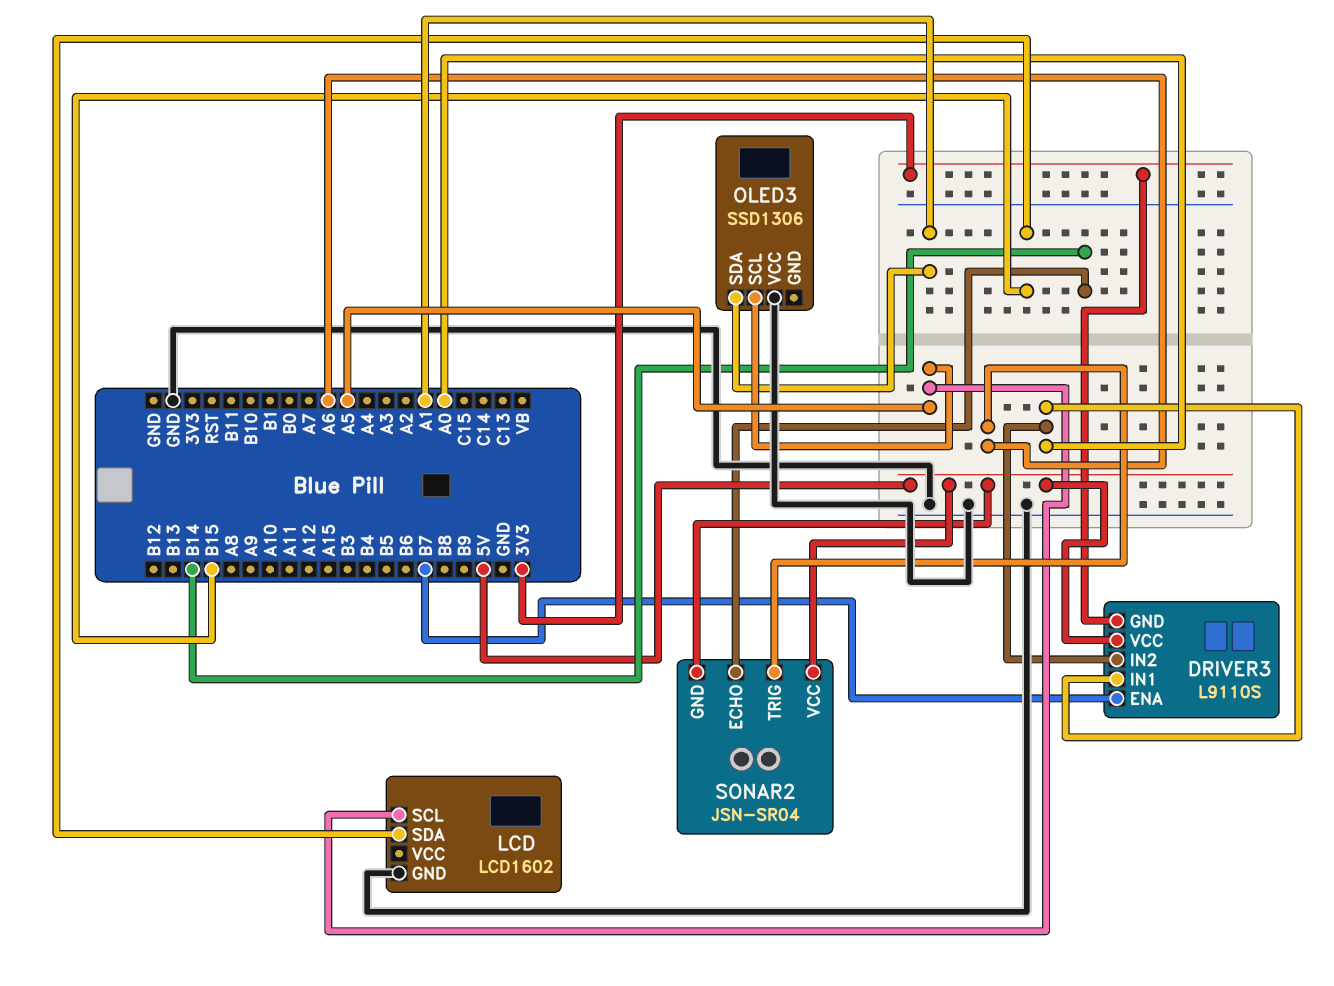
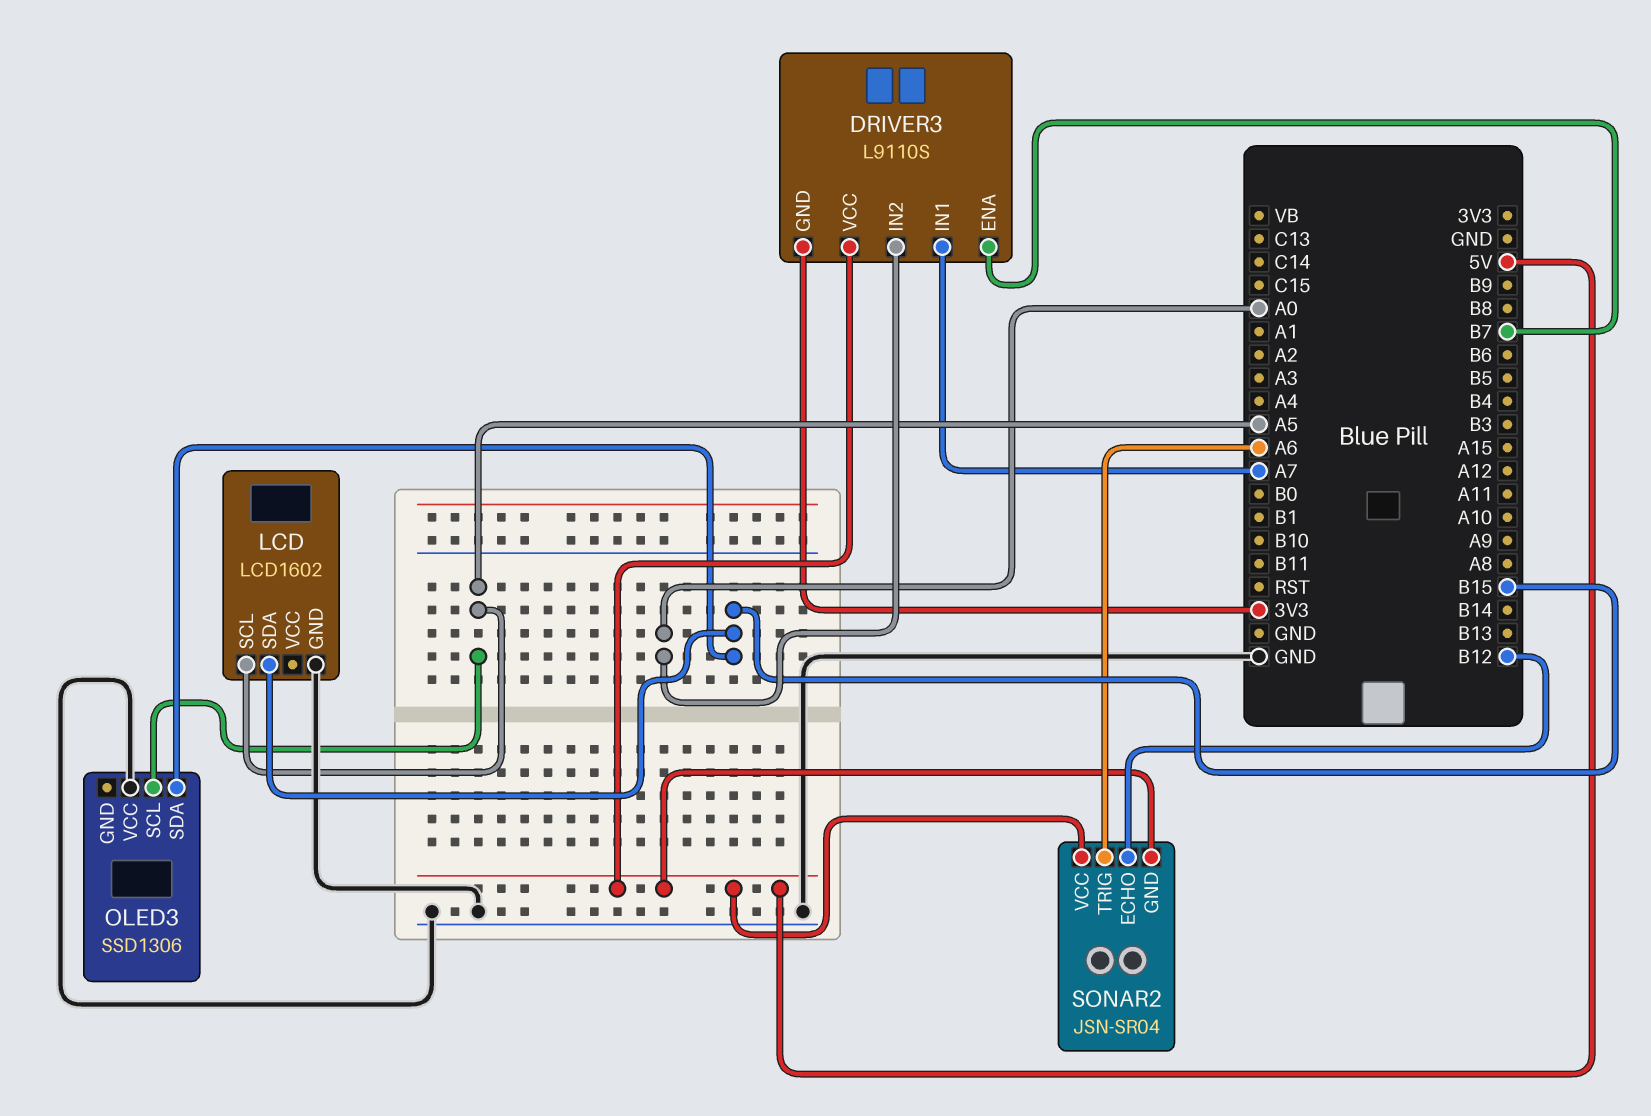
DRIVER3 pin IN1: A0 -> A7
OLED3 pin SDA: A1 -> B15
SONAR2 pin ECHO: B14 -> B12

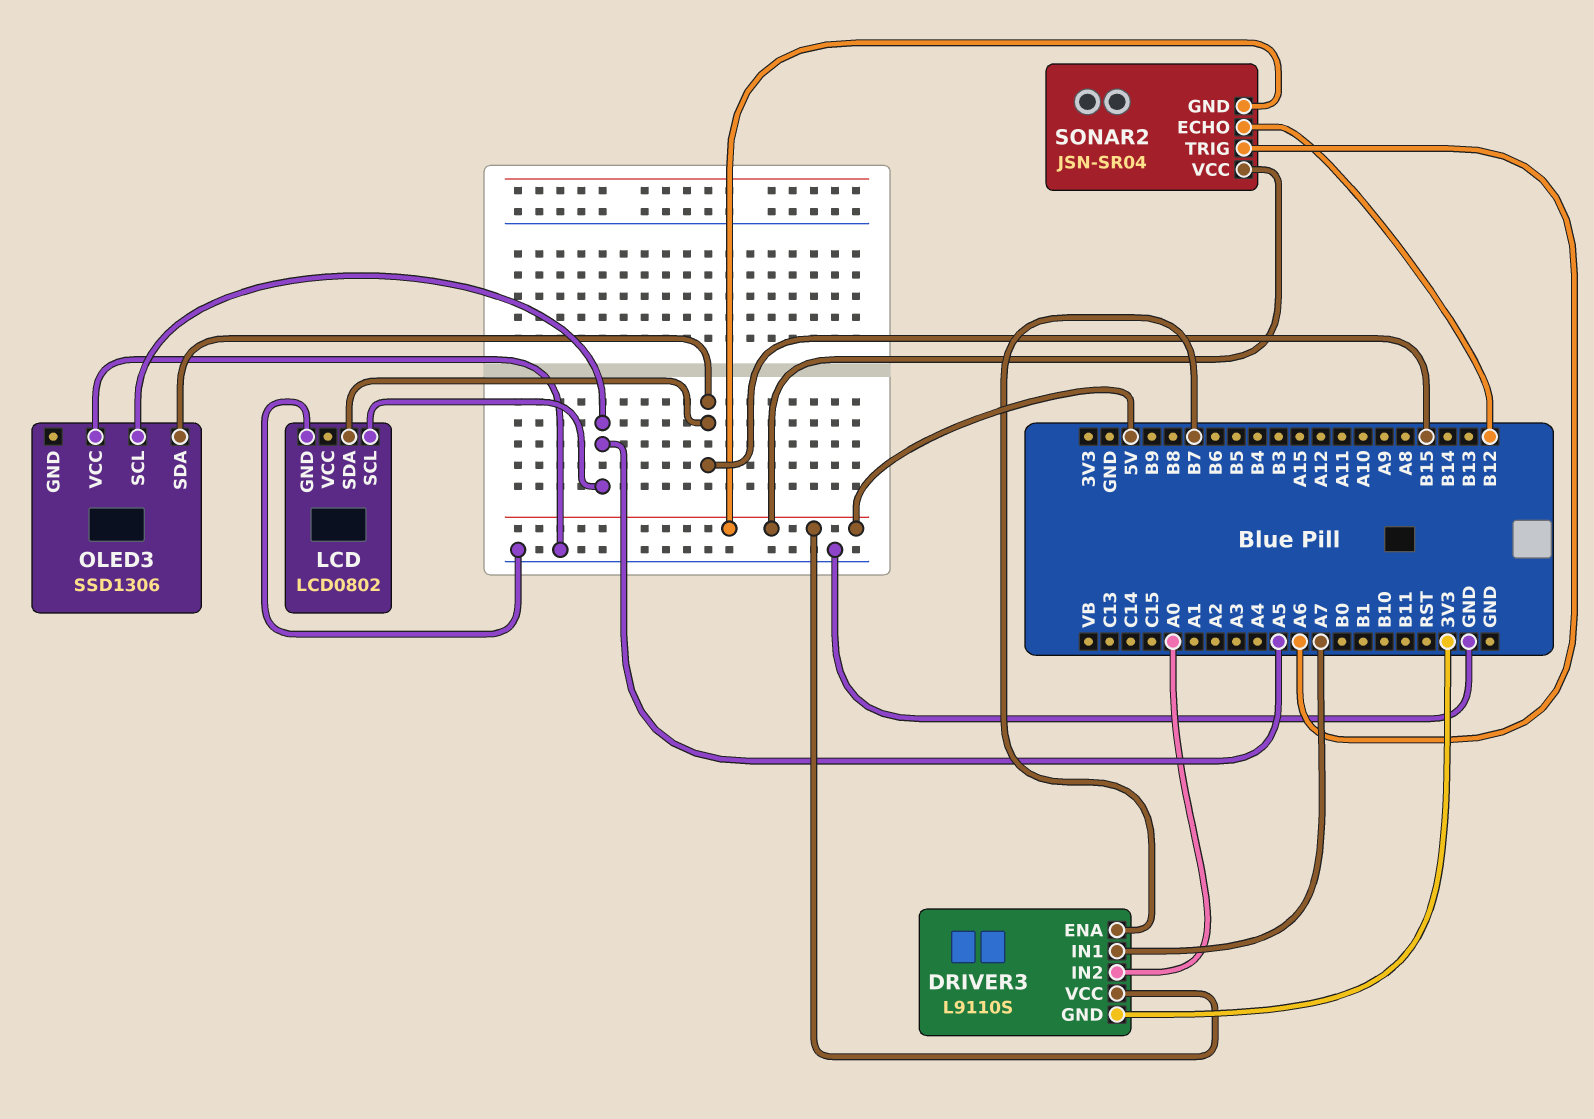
LCD: LCD1602 -> LCD0802

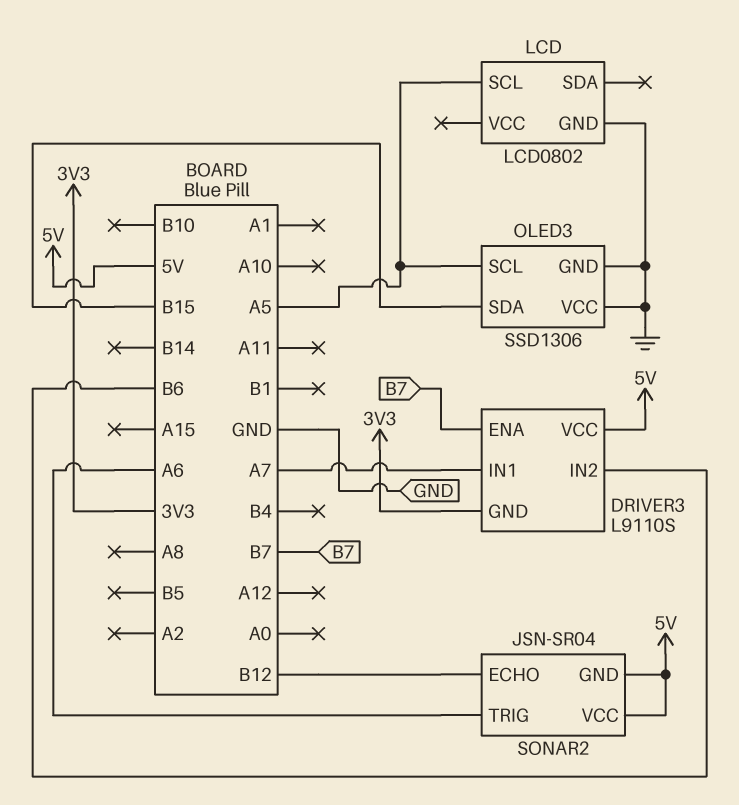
DRIVER3 pin IN2: A0 -> B6
LCD pin SDA: B15 -> none
OLED3 pin GND: none -> GND

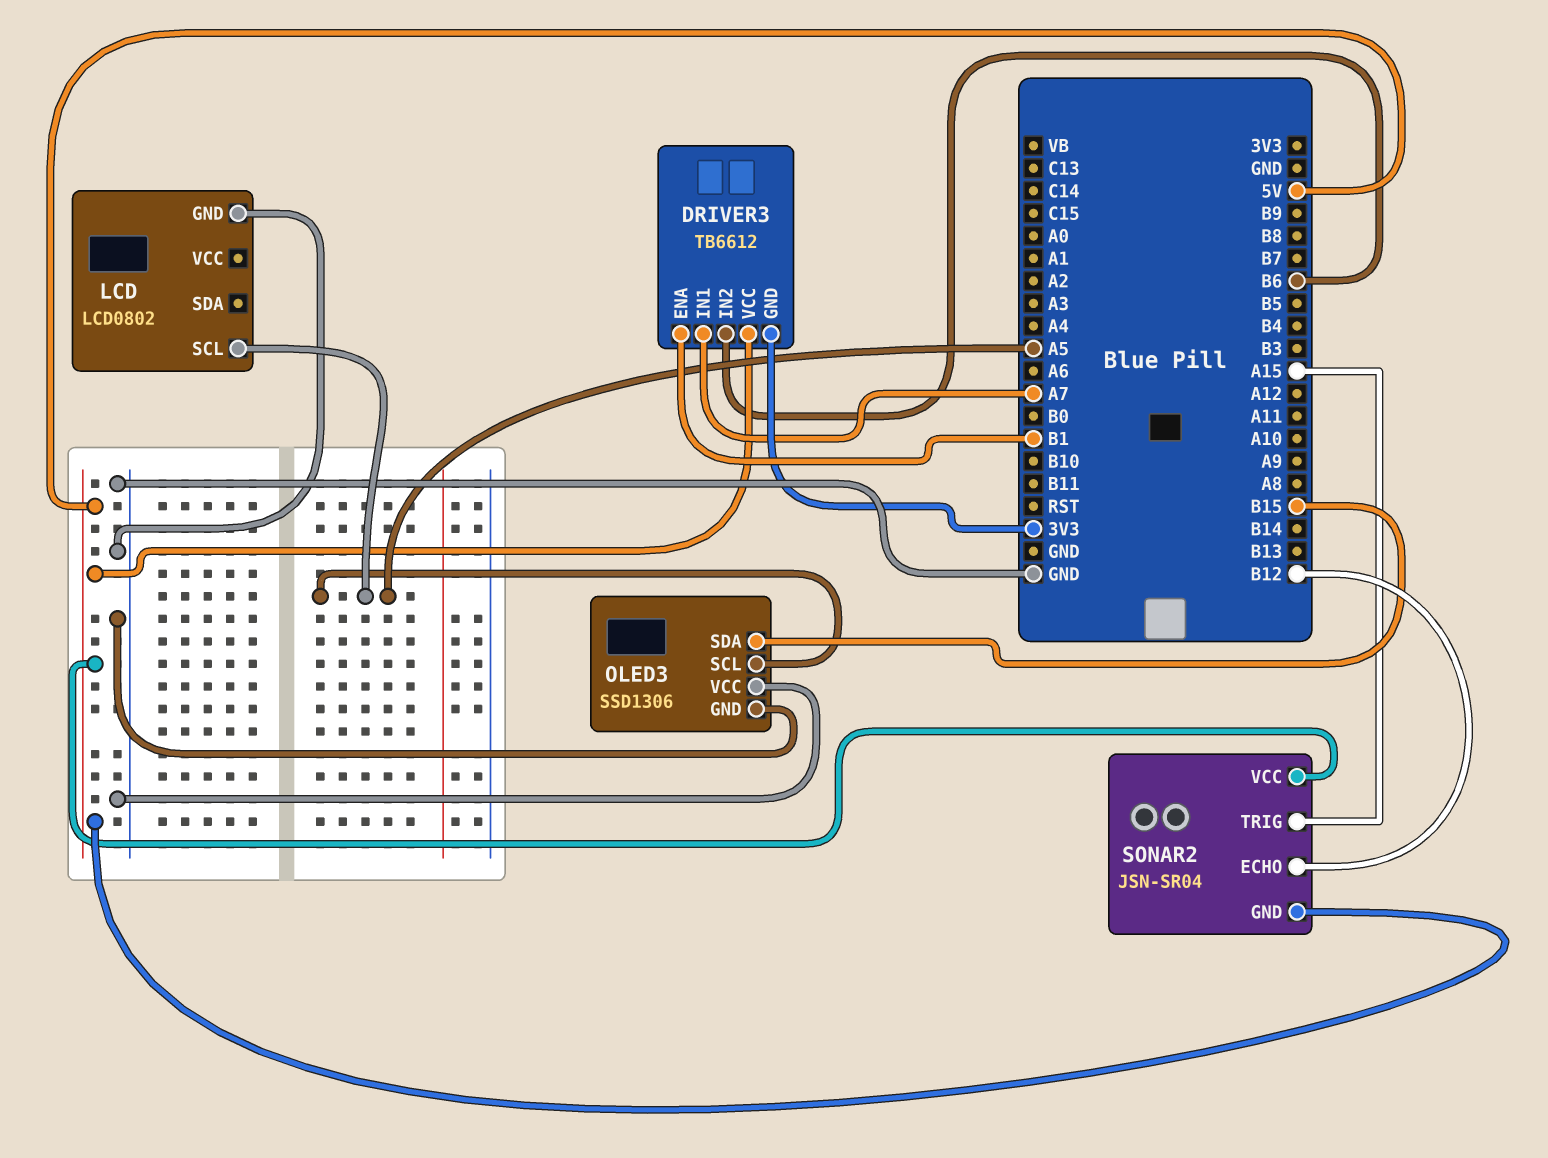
DRIVER3: L9110S -> TB6612
DRIVER3 pin ENA: B7 -> B1
SONAR2 pin TRIG: A6 -> A15

